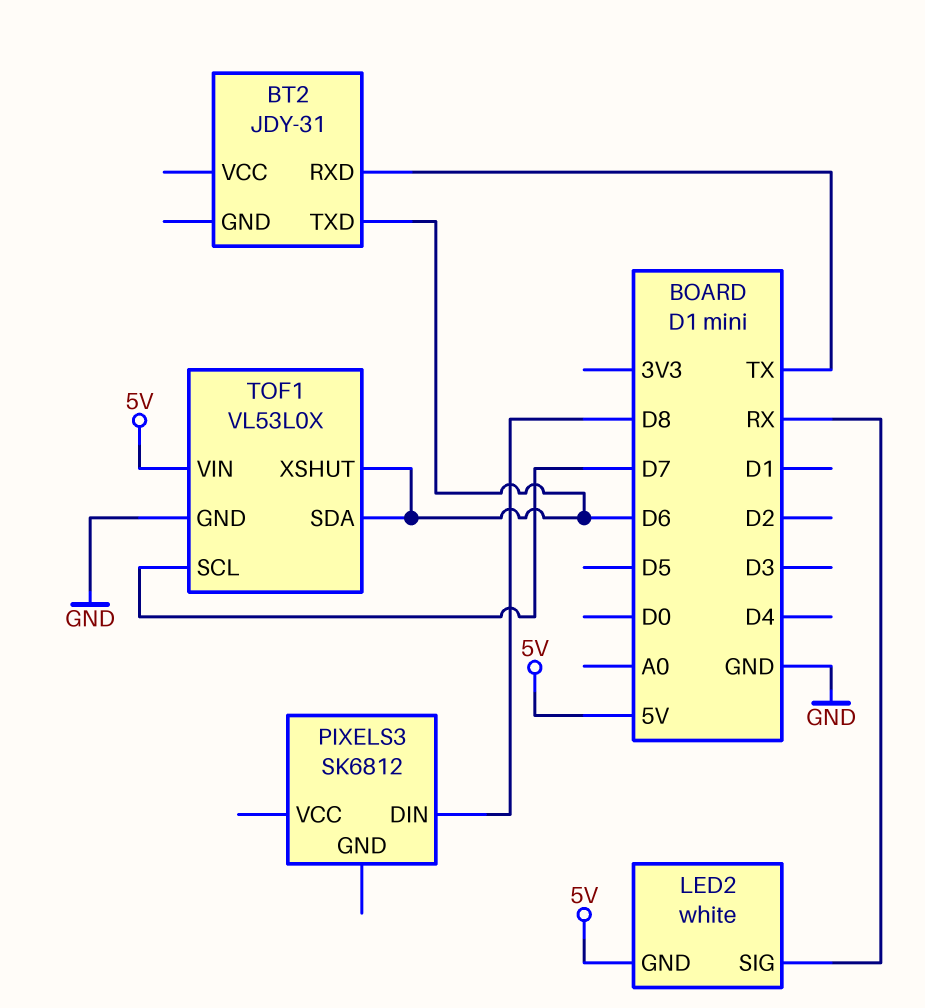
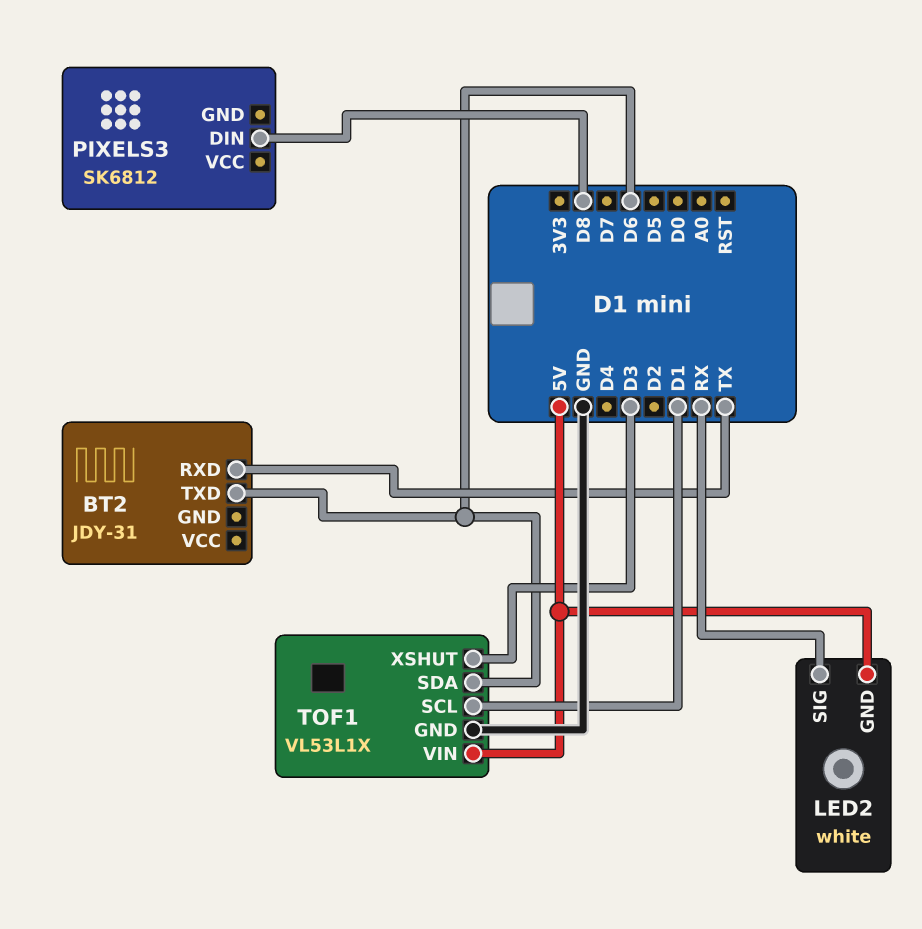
TOF1: VL53L0X -> VL53L1X
TOF1 pin SCL: D7 -> D1
TOF1 pin XSHUT: D6 -> D3

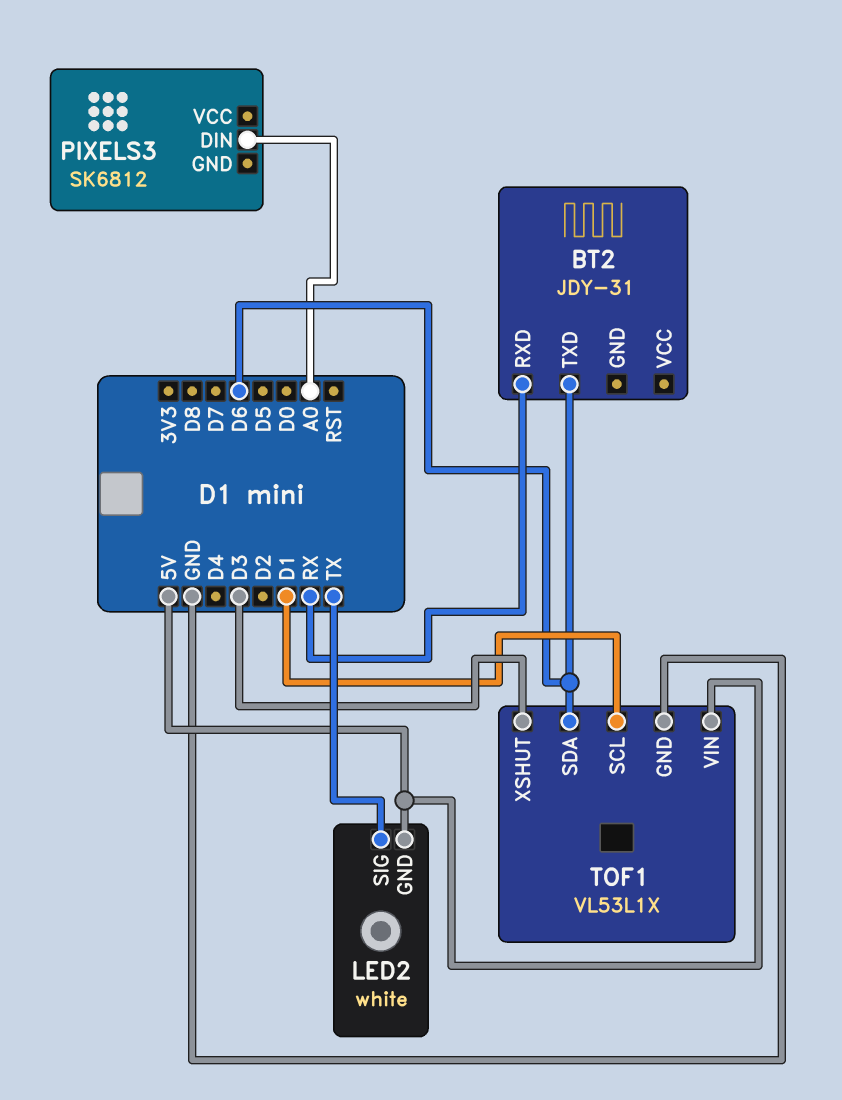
BT2 pin RXD: TX -> RX
LED2 pin SIG: RX -> TX
PIXELS3 pin DIN: D8 -> A0

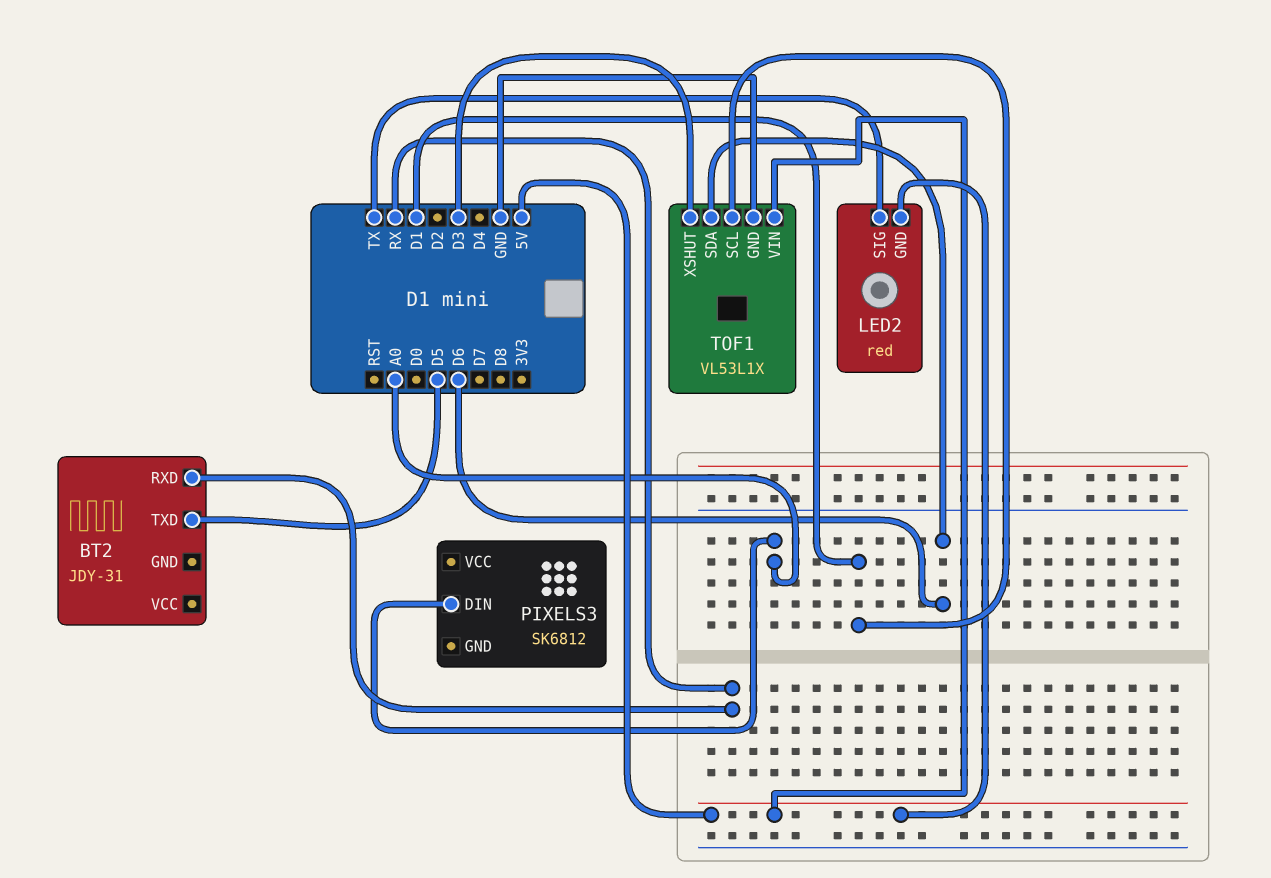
BT2 pin TXD: D6 -> D5
LED2: white -> red

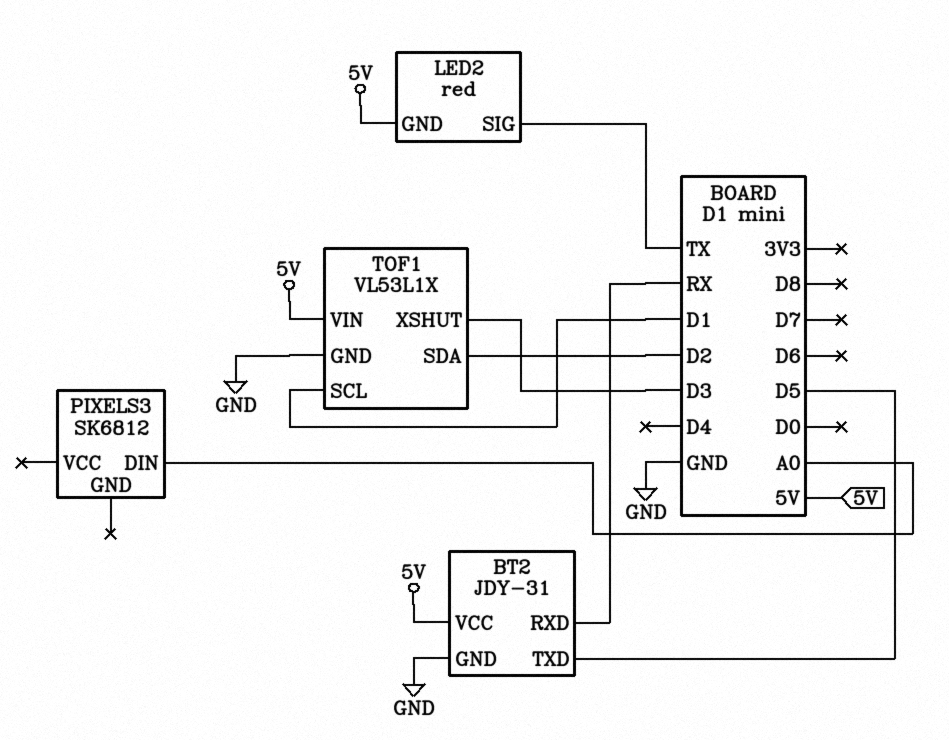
BT2 pin GND: none -> GND
BT2 pin VCC: none -> 5V
TOF1 pin SDA: D6 -> D2

